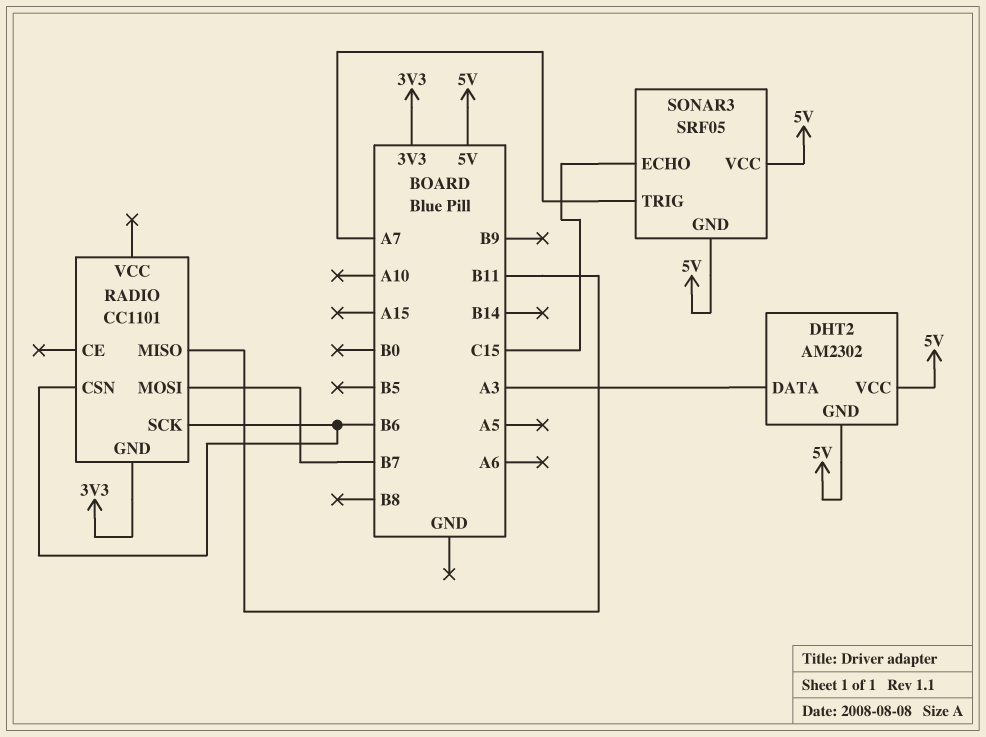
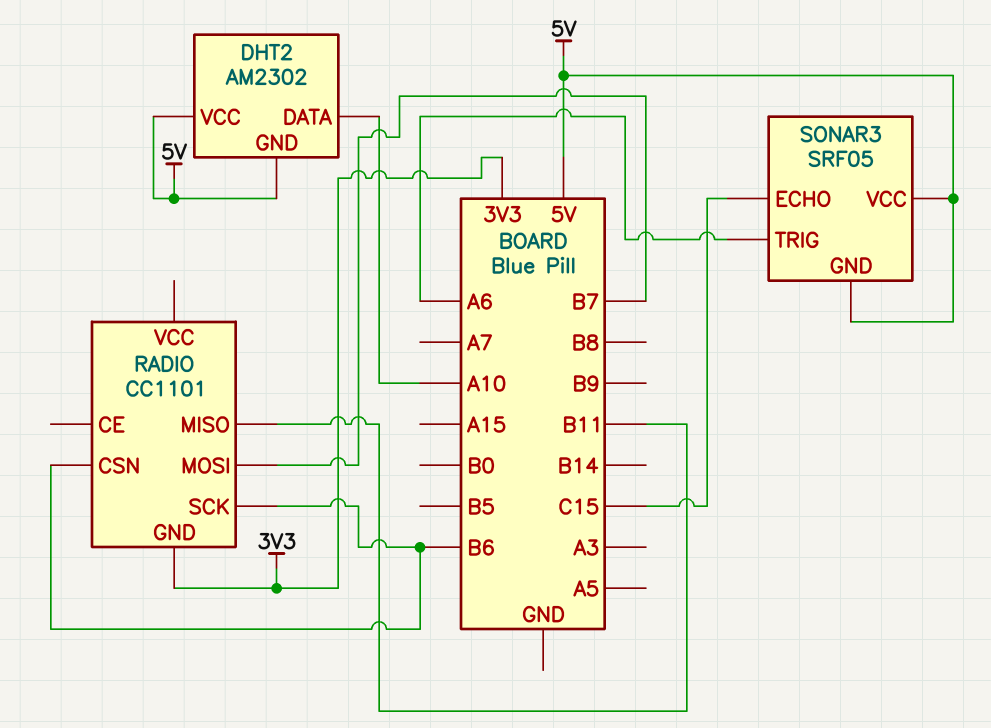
DHT2 pin DATA: A3 -> A10
SONAR3 pin TRIG: A7 -> A6

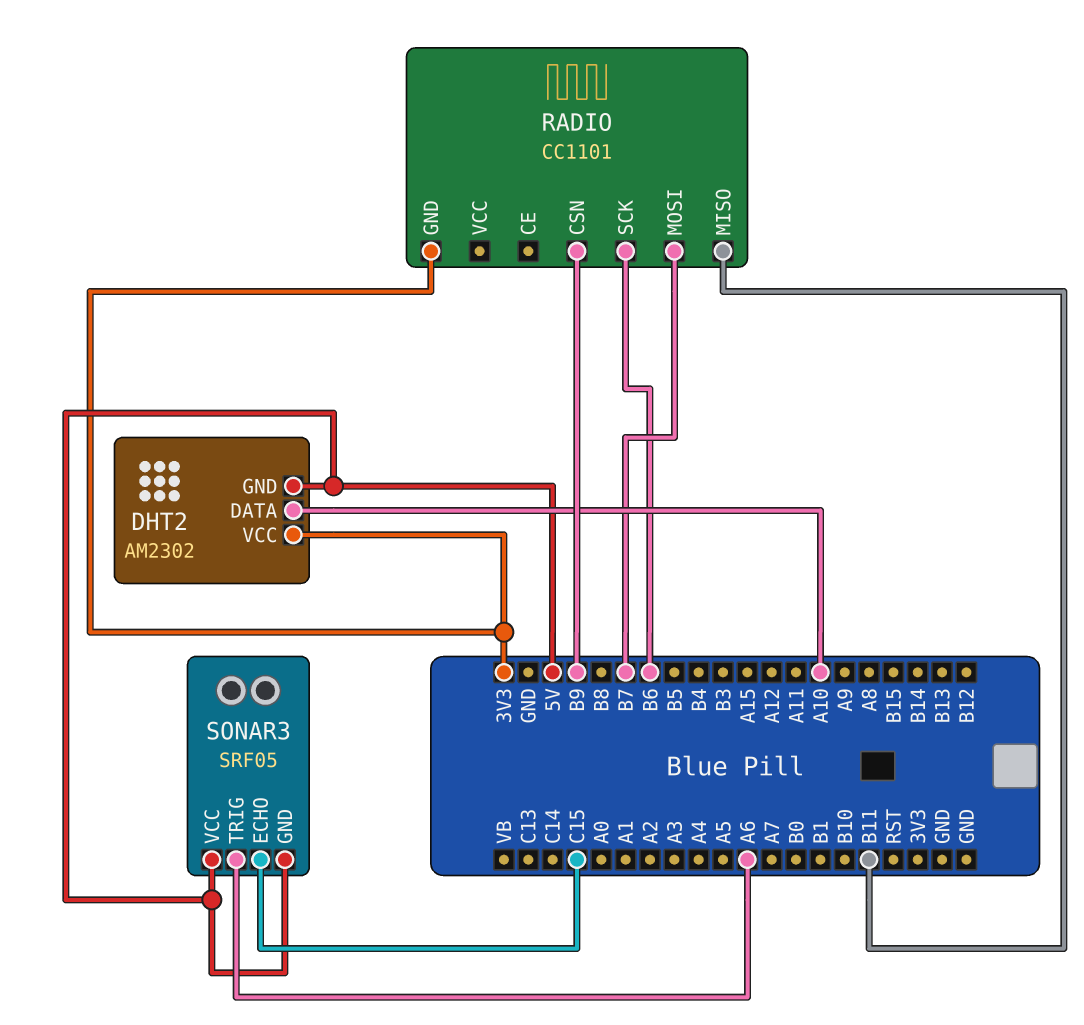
DHT2 pin VCC: 5V -> 3V3
RADIO pin CSN: B6 -> B9

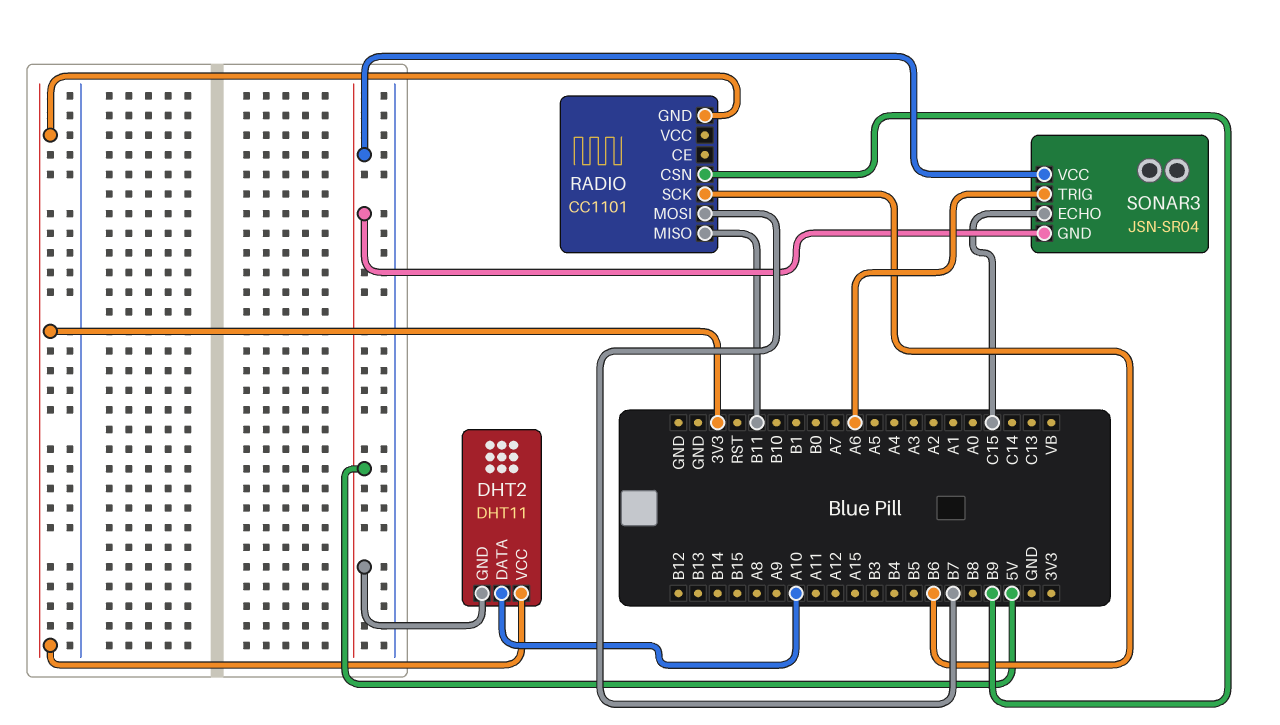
DHT2: AM2302 -> DHT11
SONAR3: SRF05 -> JSN-SR04

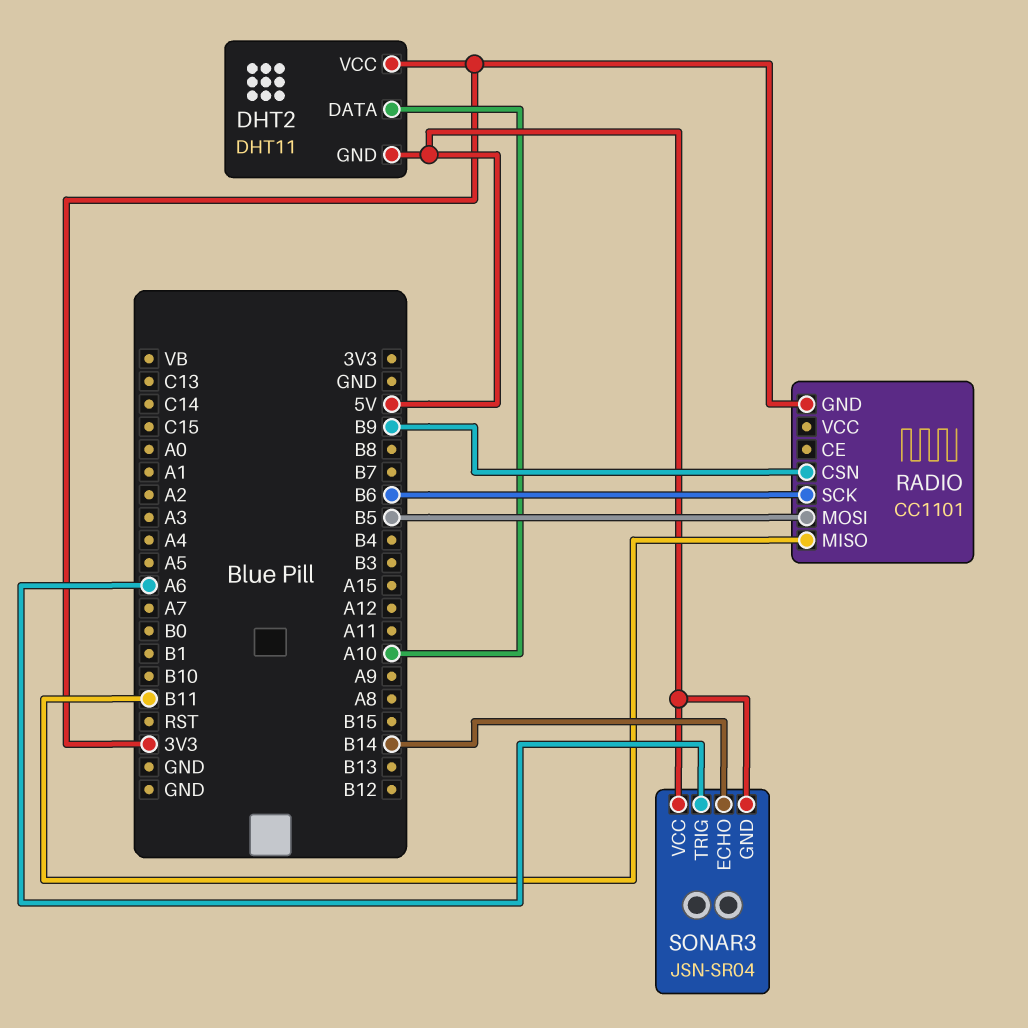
RADIO pin MOSI: B7 -> B5
SONAR3 pin ECHO: C15 -> B14

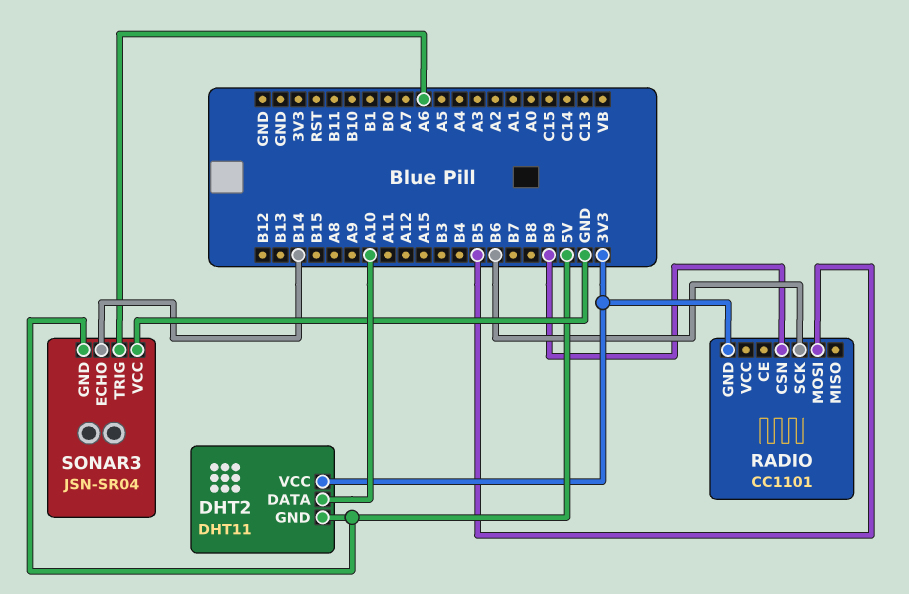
RADIO pin MISO: B11 -> none
SONAR3 pin VCC: 5V -> GND

